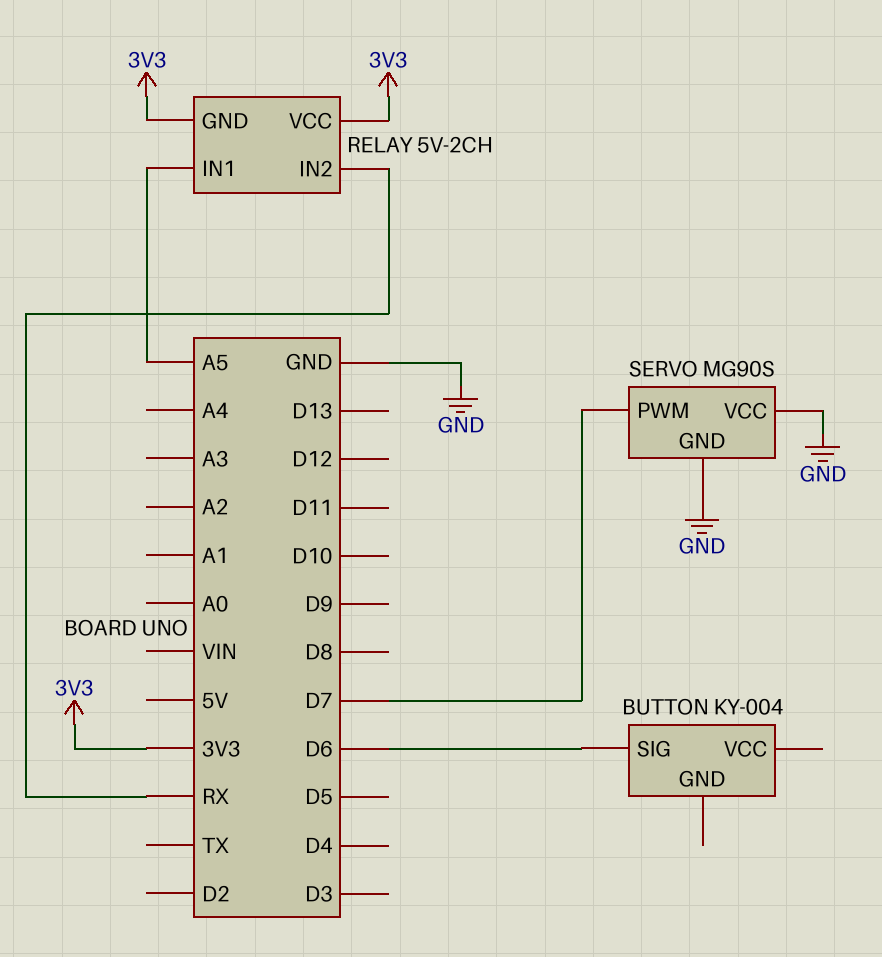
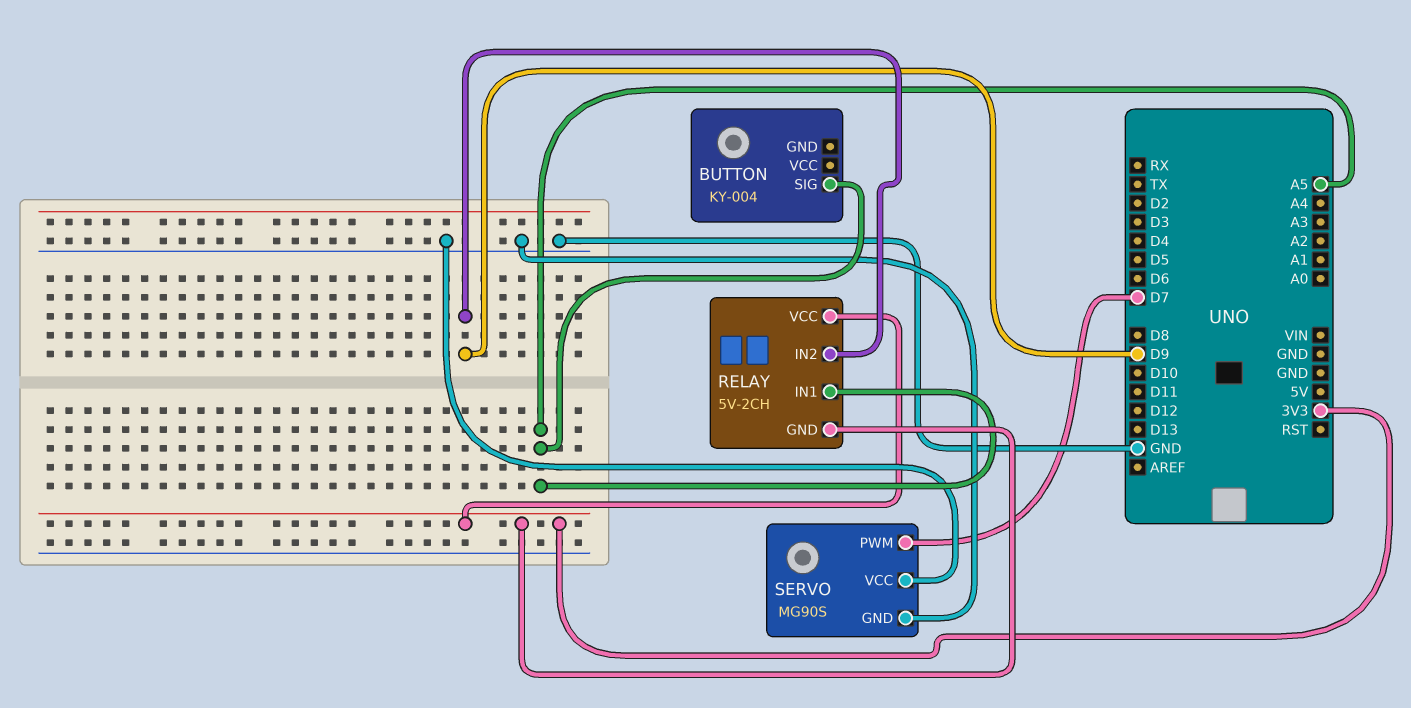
BUTTON pin SIG: D6 -> A5
RELAY pin IN2: RX -> D9

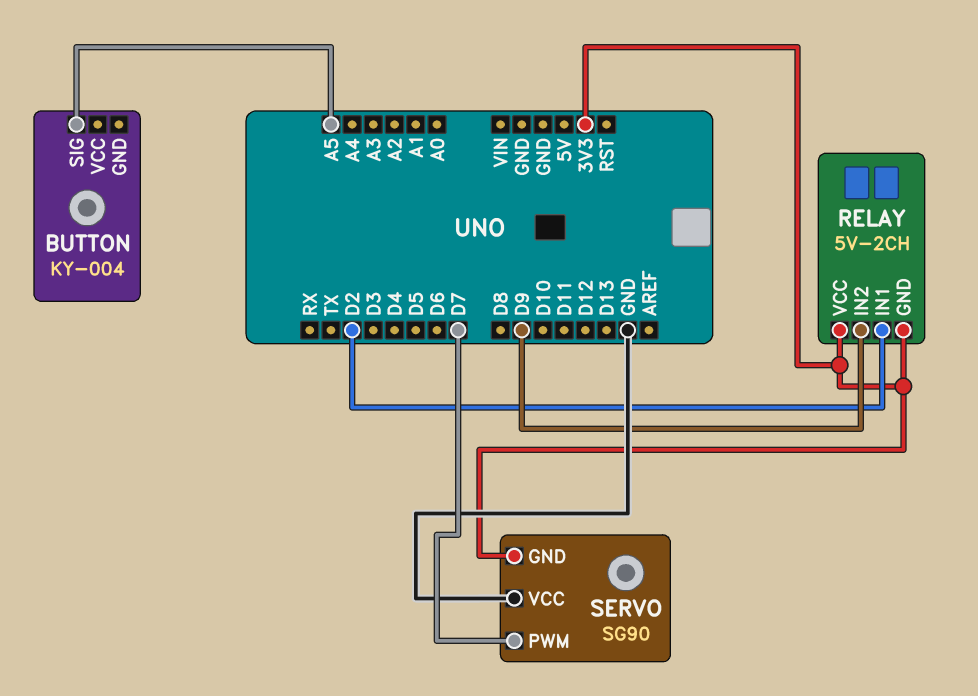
RELAY pin IN1: A5 -> D2
SERVO: MG90S -> SG90
SERVO pin GND: GND -> 3V3

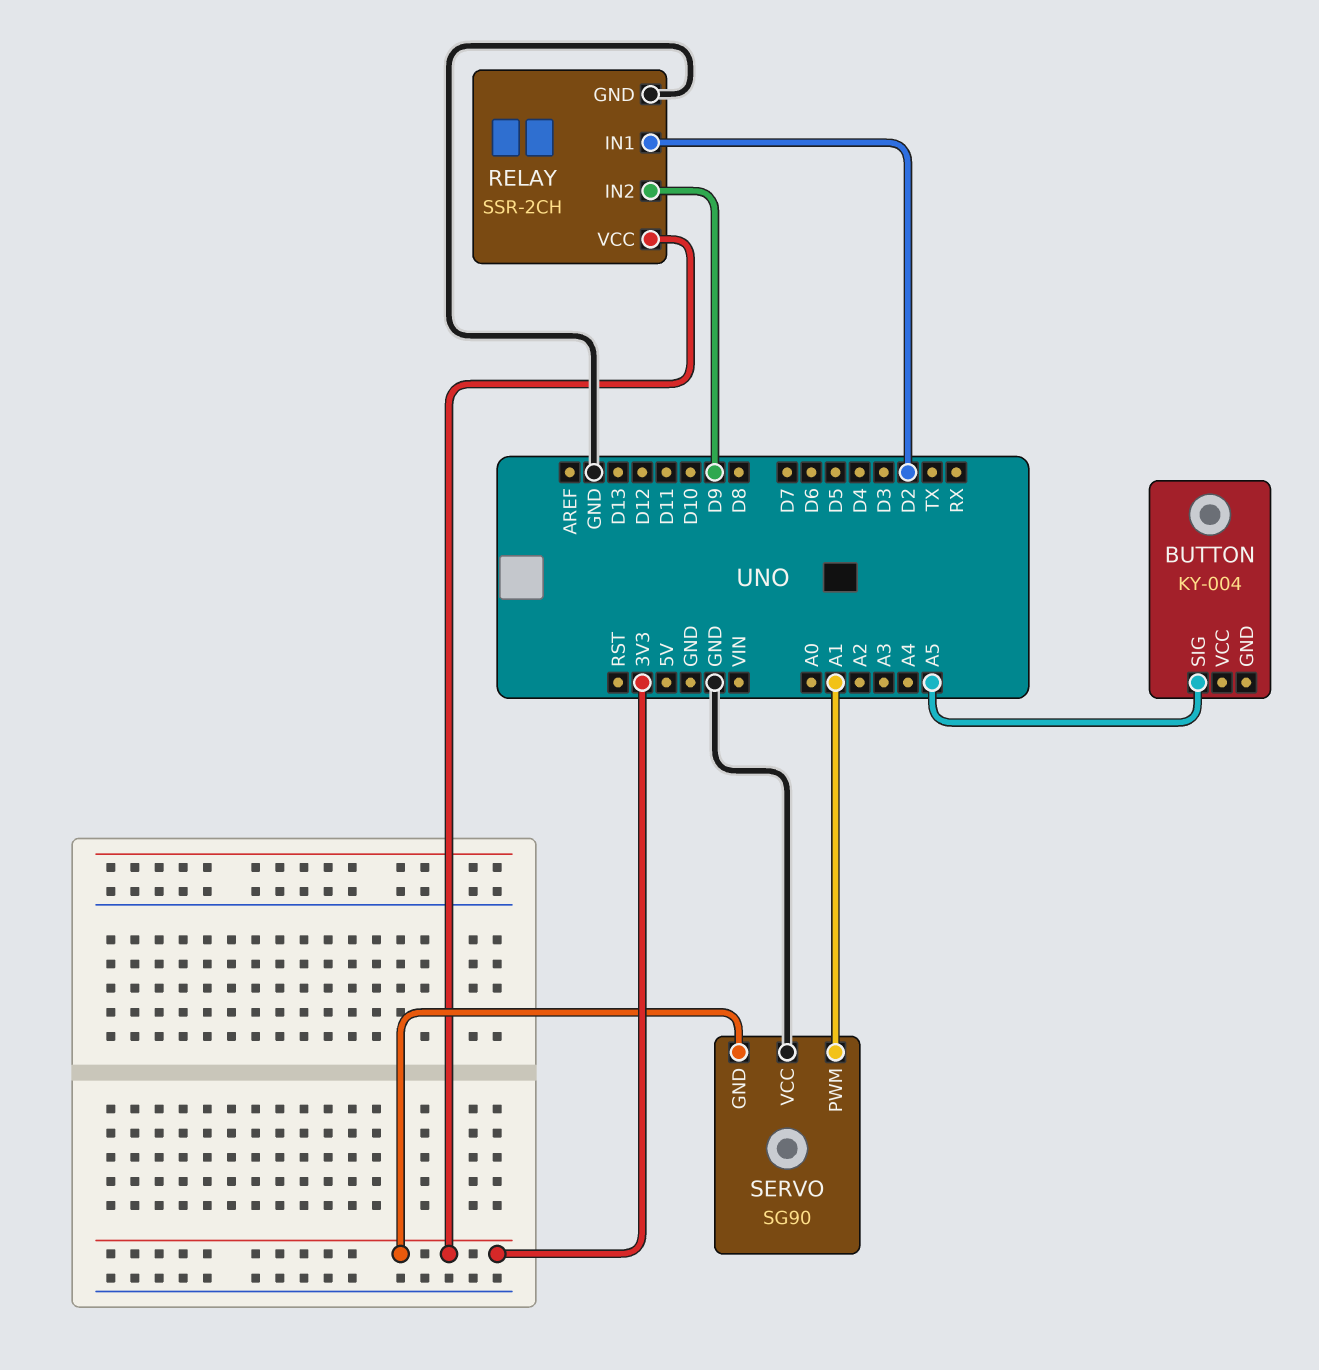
RELAY: 5V-2CH -> SSR-2CH
RELAY pin GND: 3V3 -> GND
SERVO pin PWM: D7 -> A1

